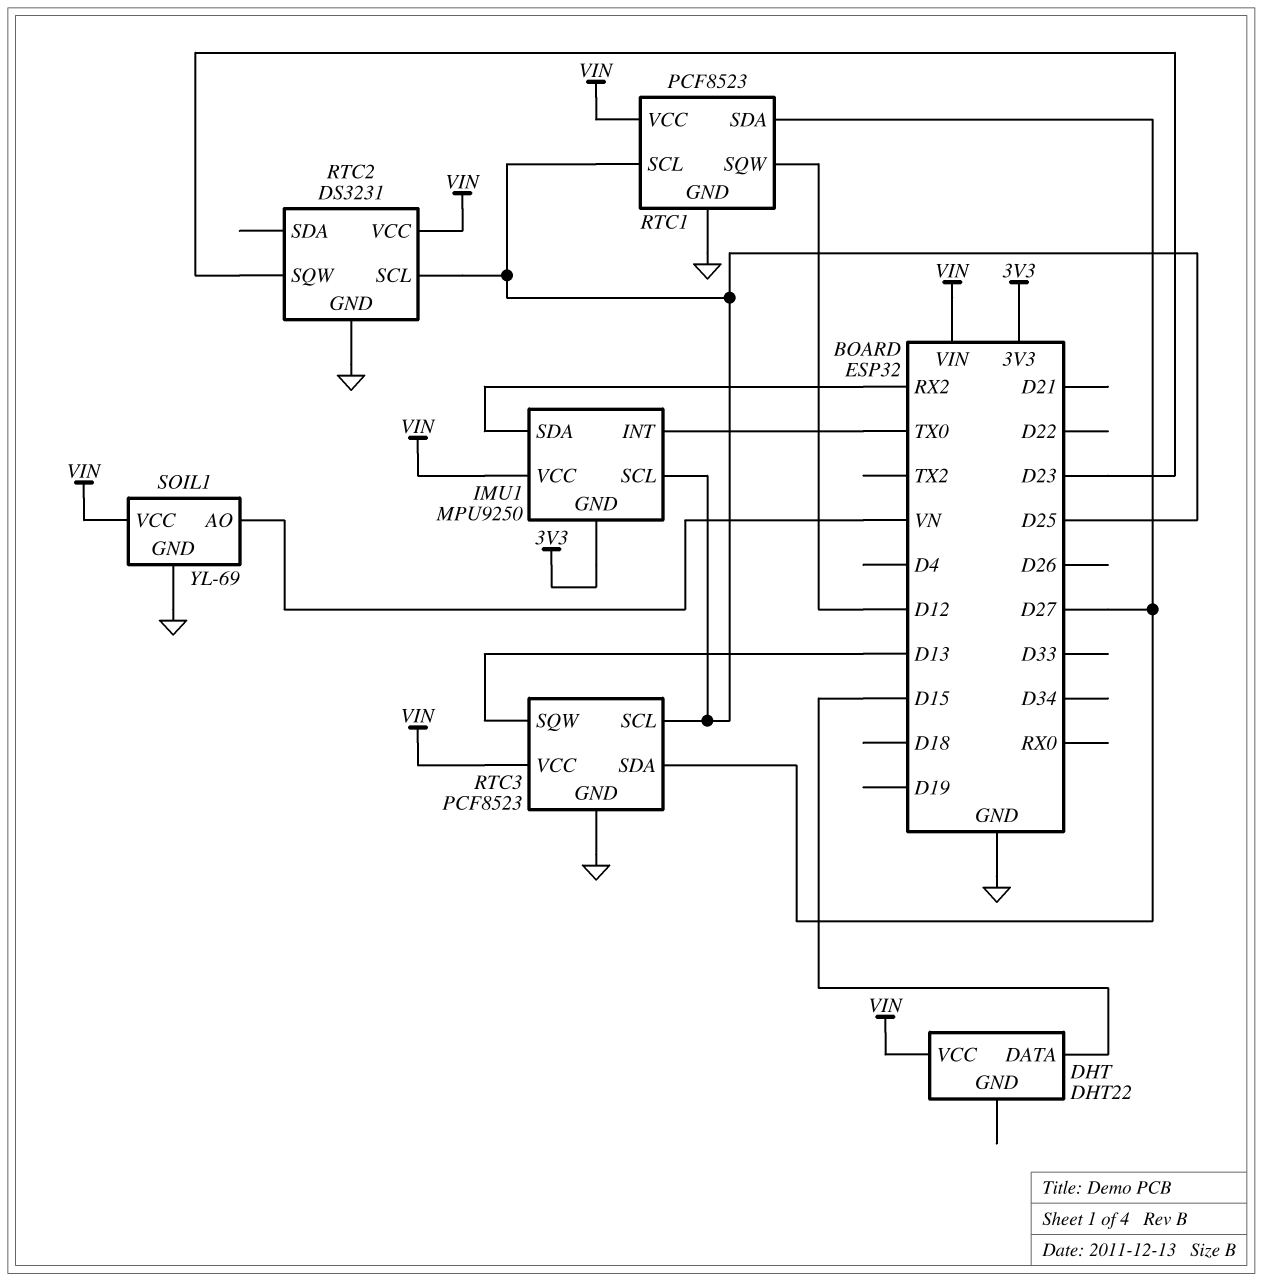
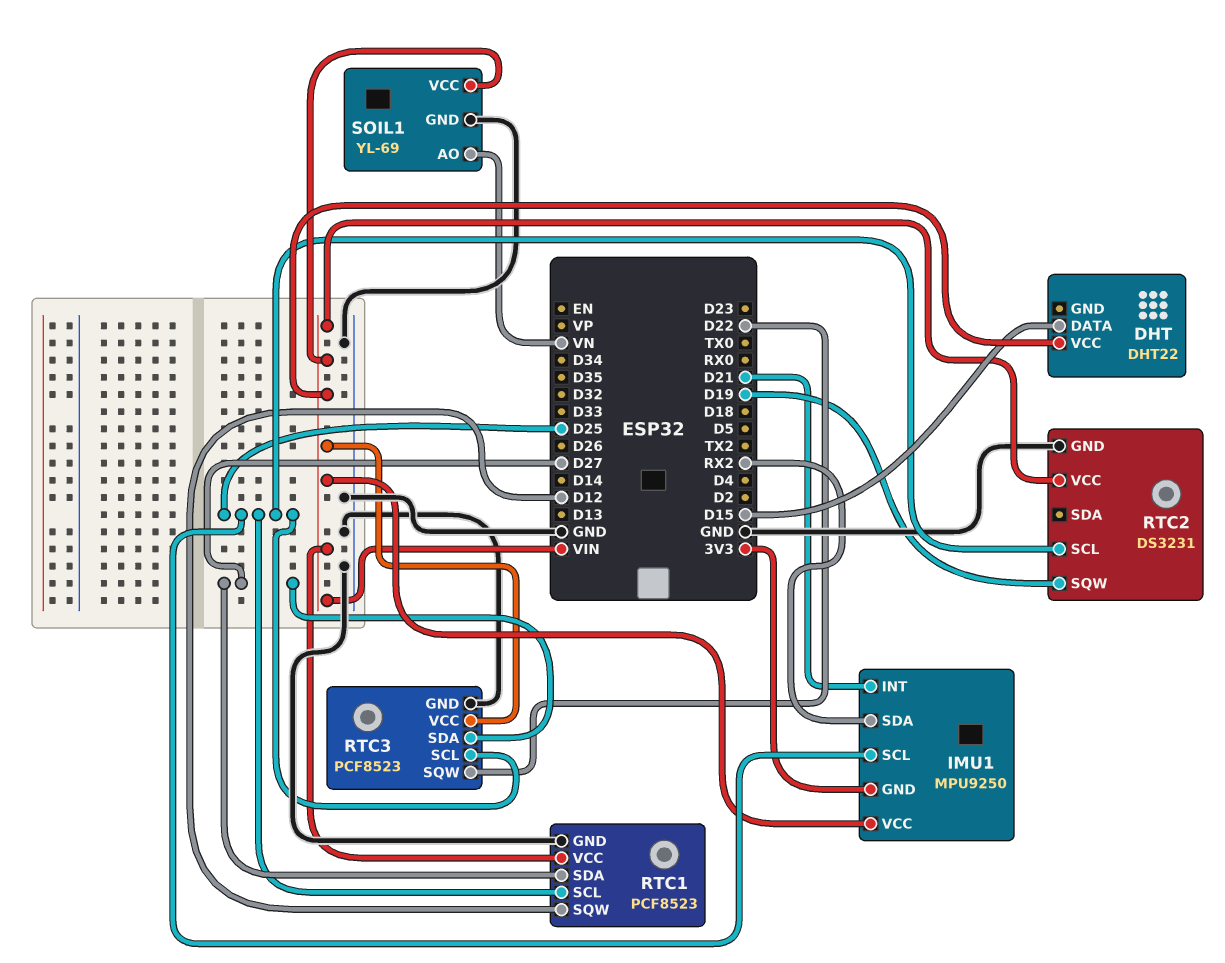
IMU1 pin INT: TX0 -> D21
RTC2 pin SQW: D23 -> D19
RTC3 pin SQW: D13 -> D22

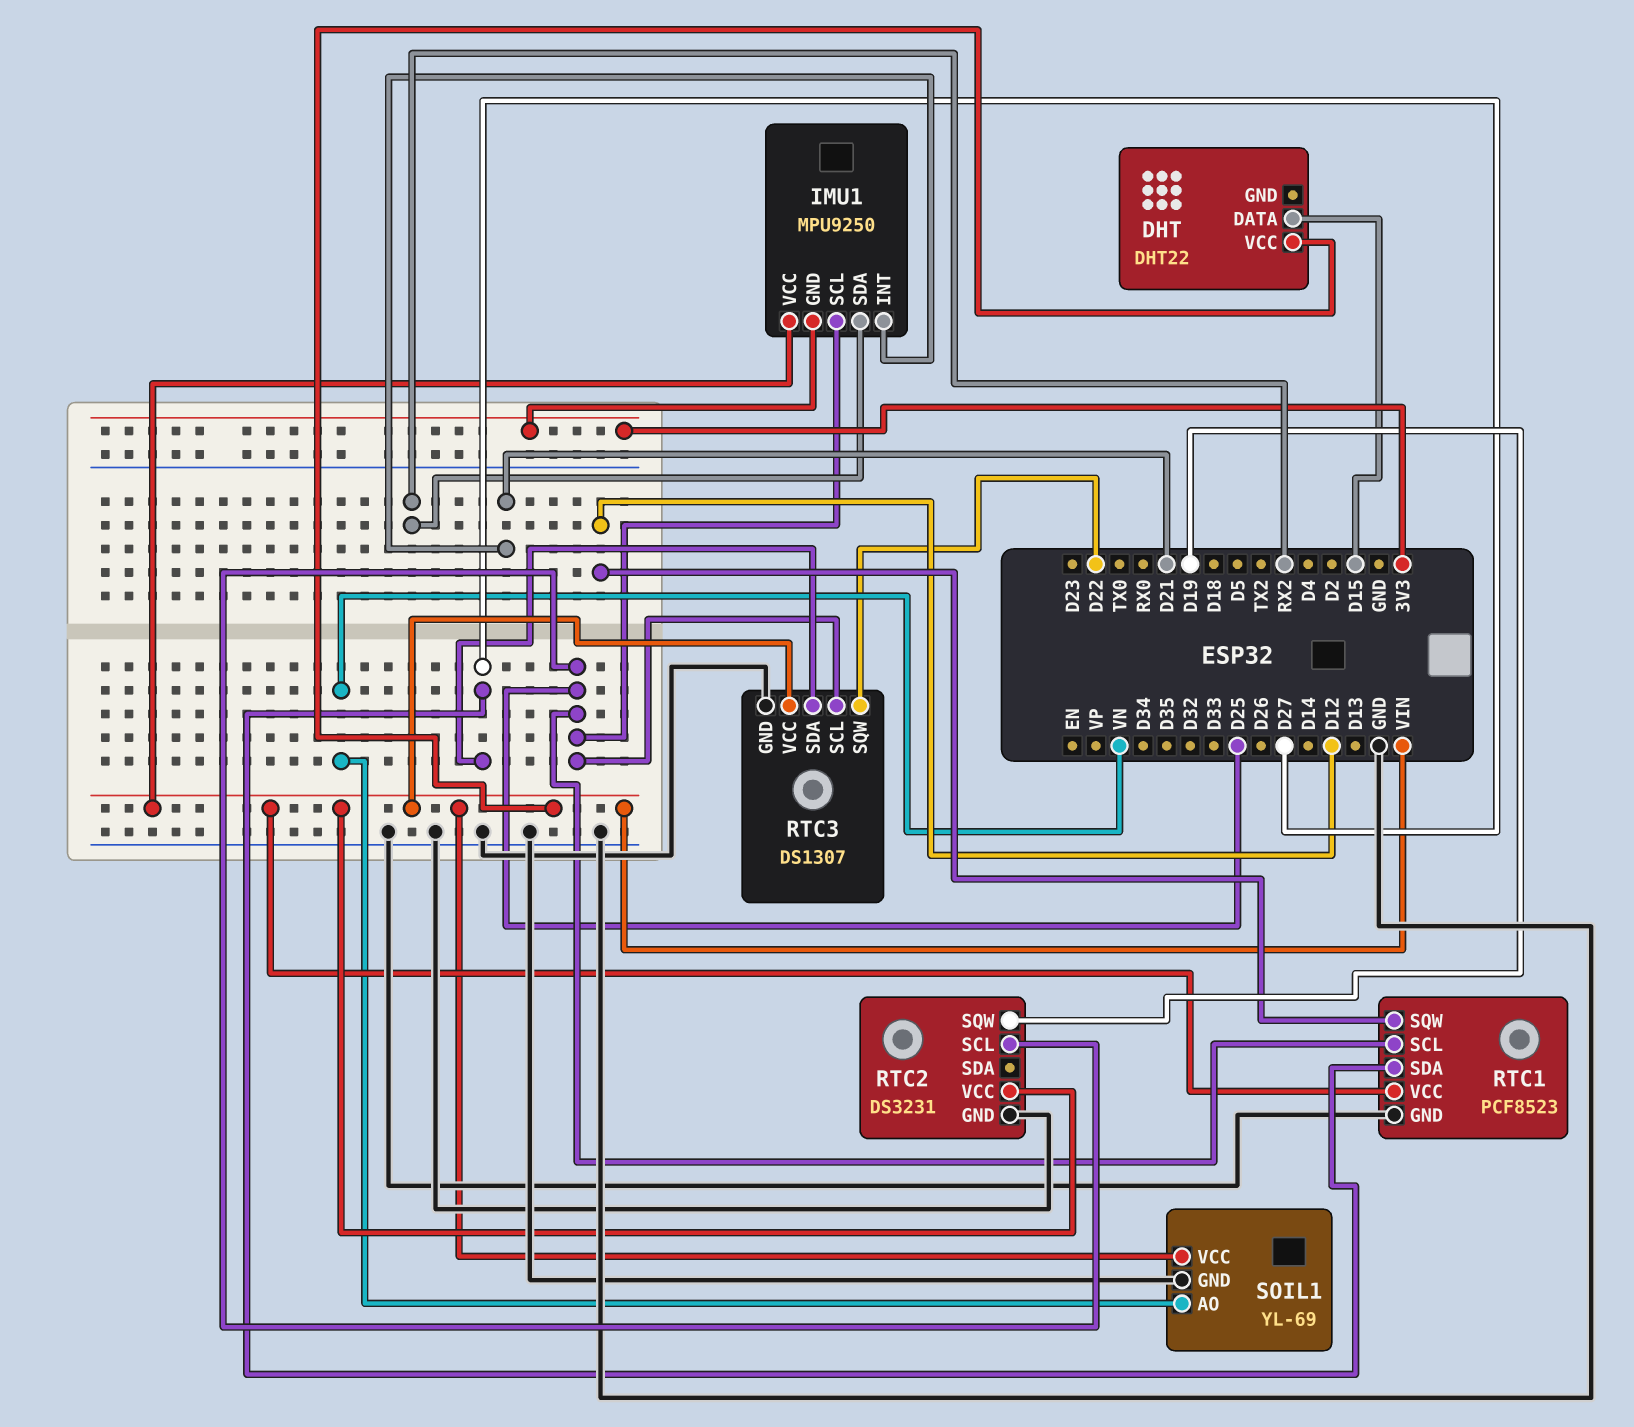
RTC3: PCF8523 -> DS1307

